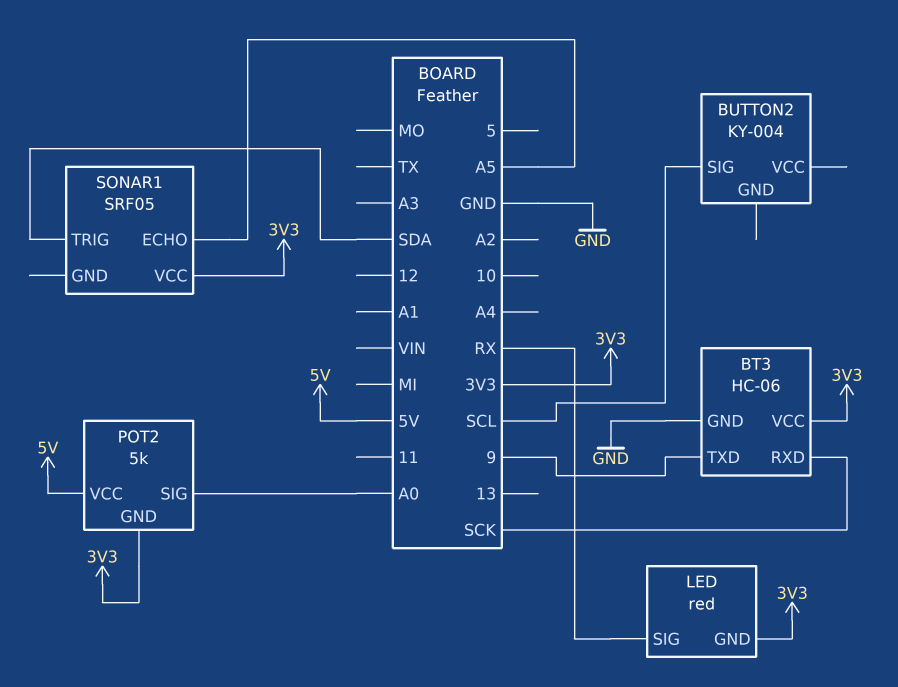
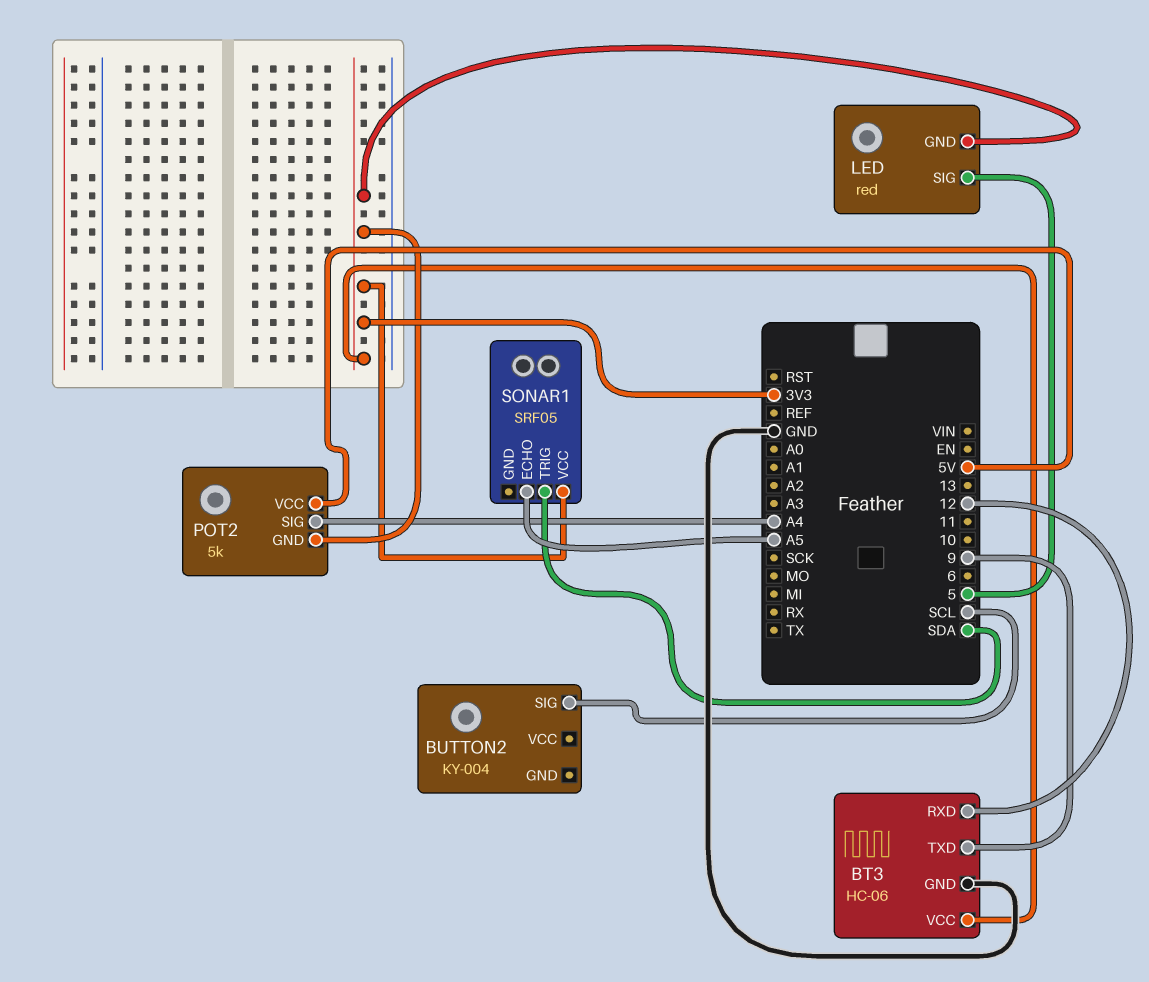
BT3 pin RXD: SCK -> 12
LED pin SIG: RX -> 5
POT2 pin SIG: A0 -> A4

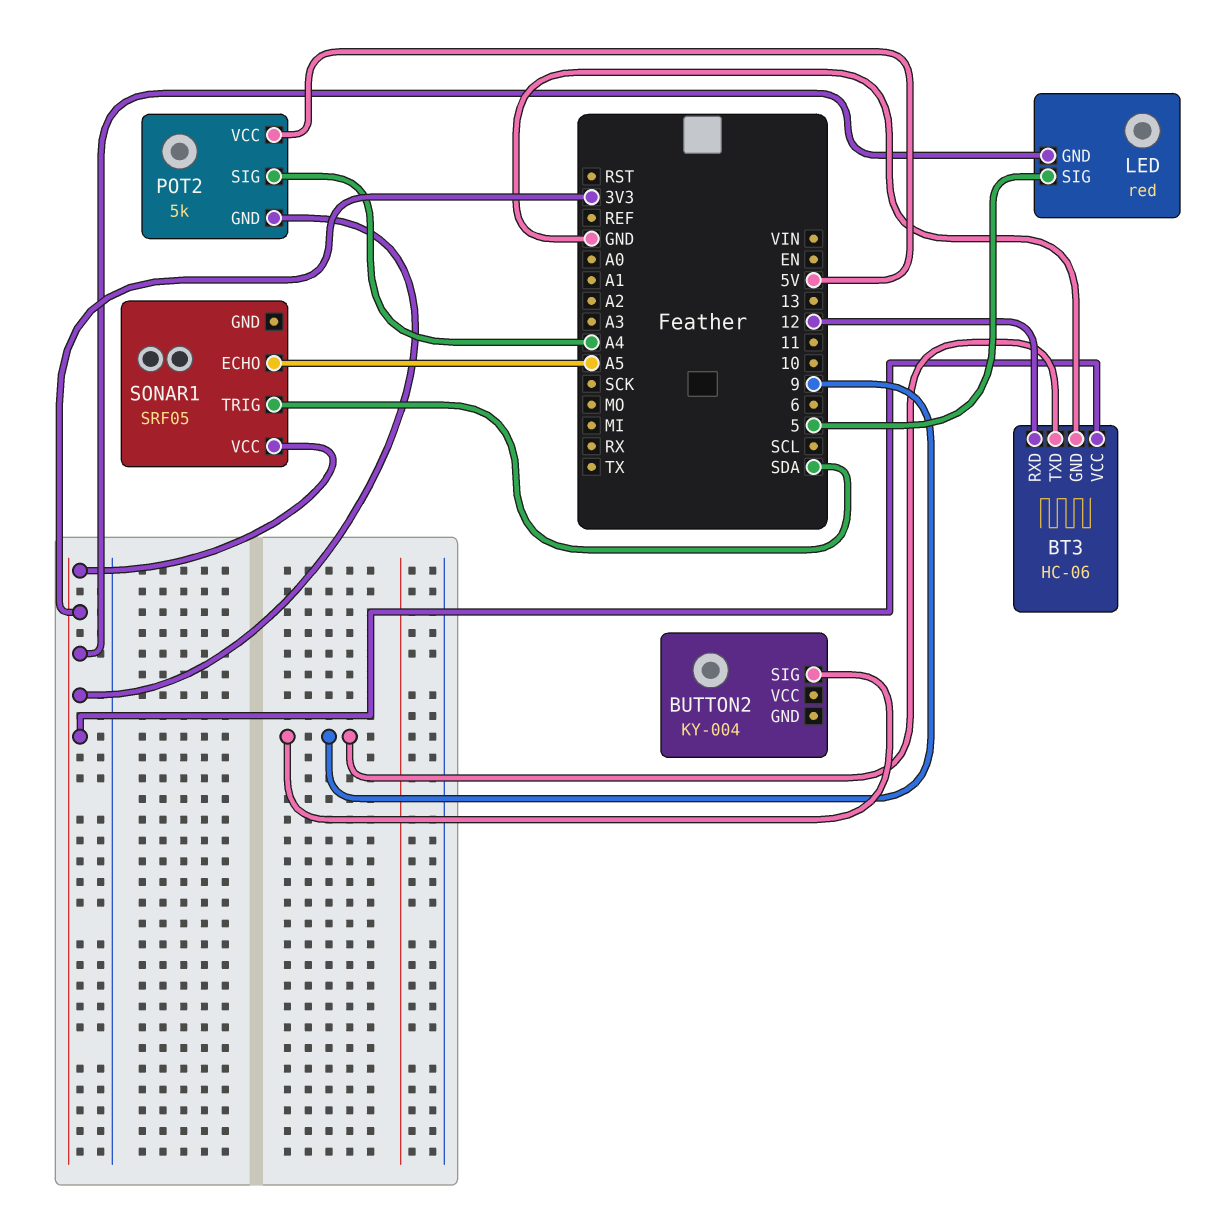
BUTTON2 pin SIG: SCL -> 9

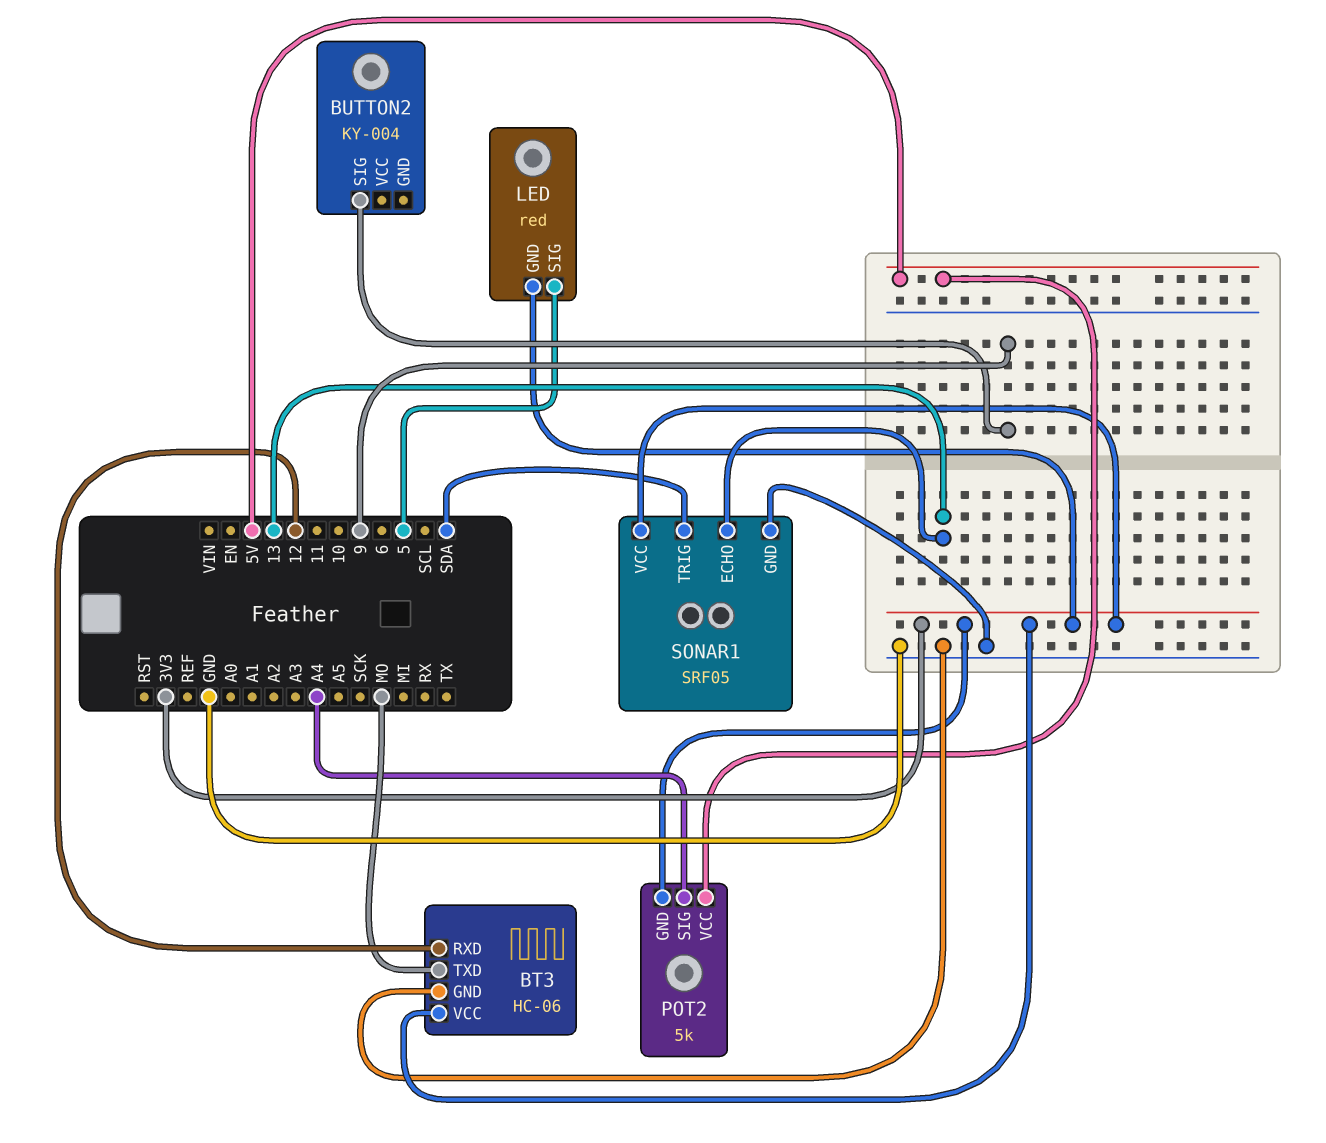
BT3 pin TXD: 9 -> MO
SONAR1 pin ECHO: A5 -> 13
SONAR1 pin GND: none -> GND

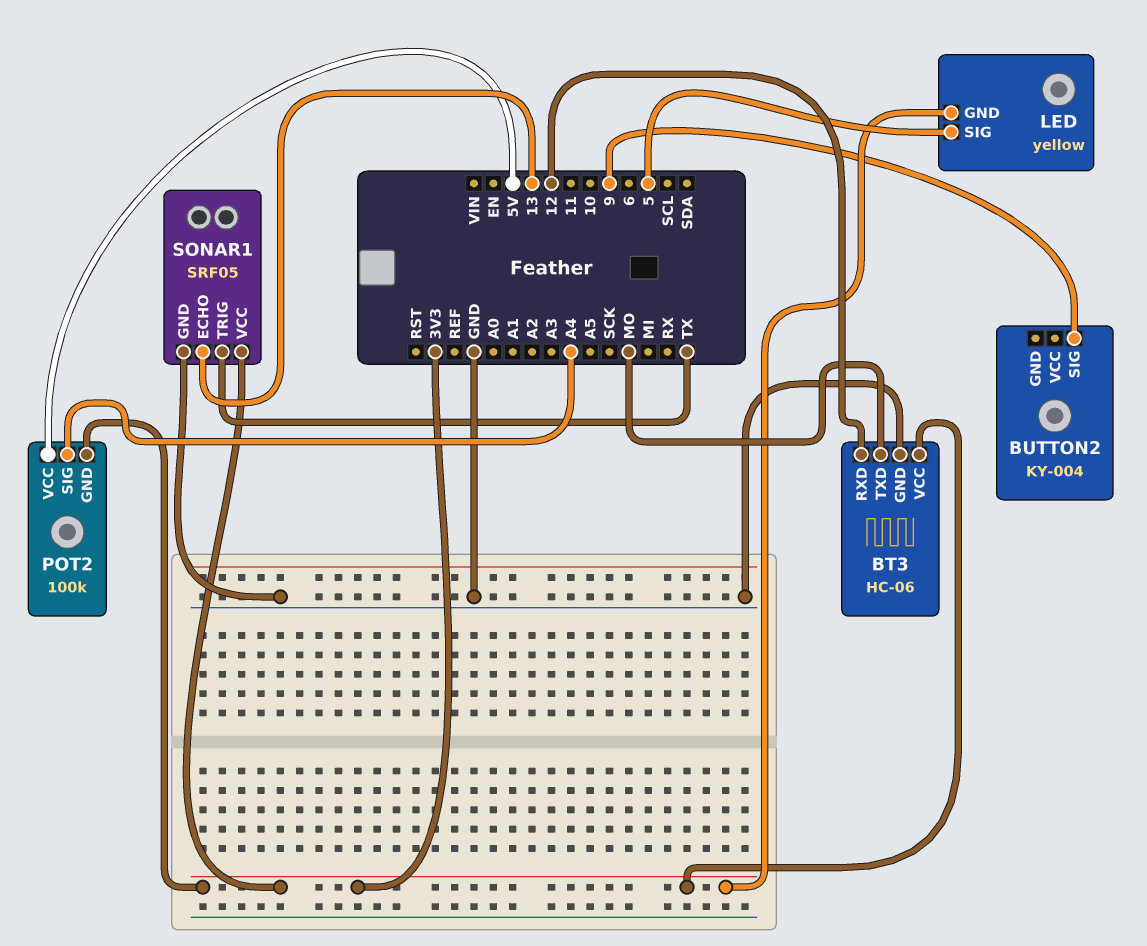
LED: red -> yellow
POT2: 5k -> 100k
SONAR1 pin TRIG: SDA -> TX

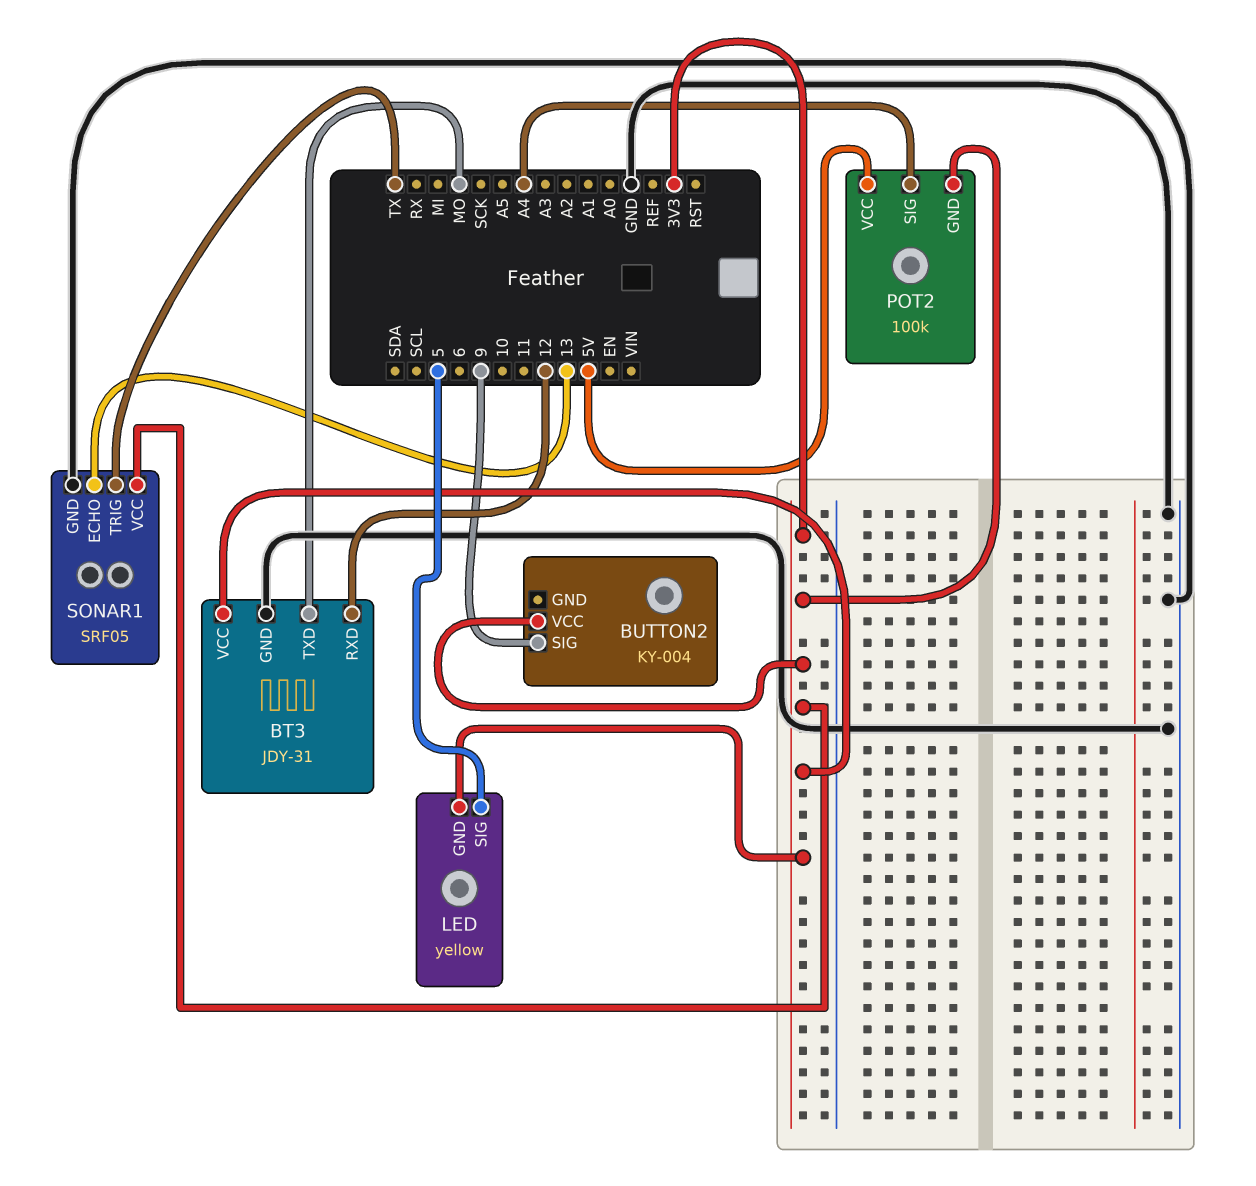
BT3: HC-06 -> JDY-31
BUTTON2 pin VCC: none -> 3V3

